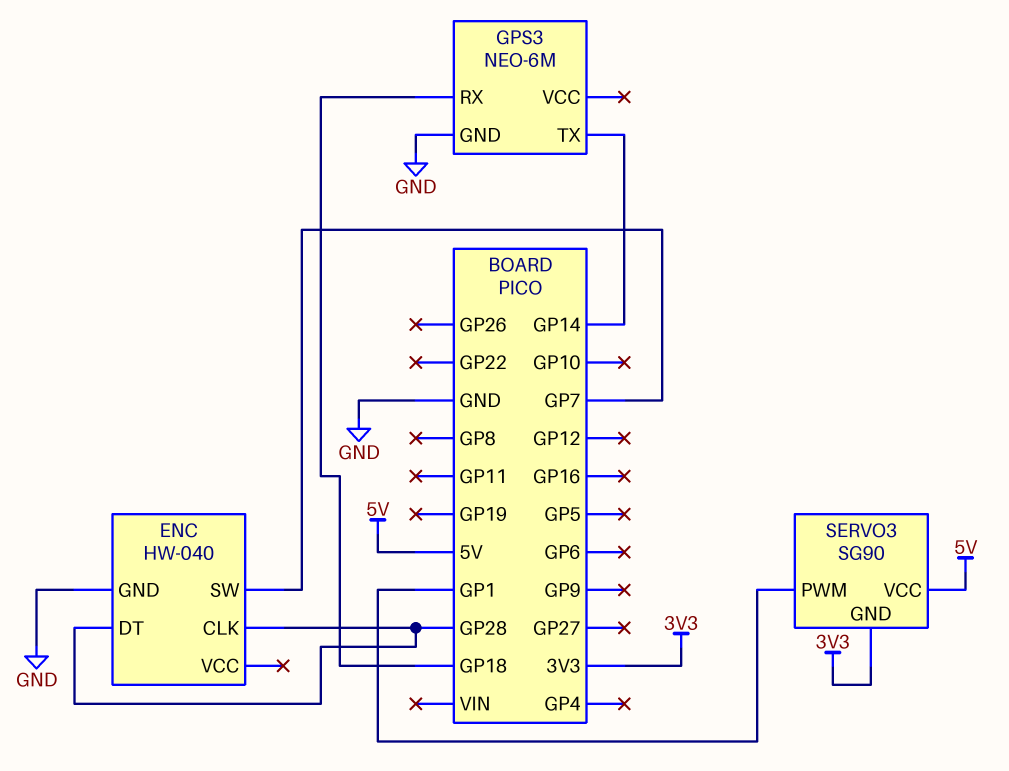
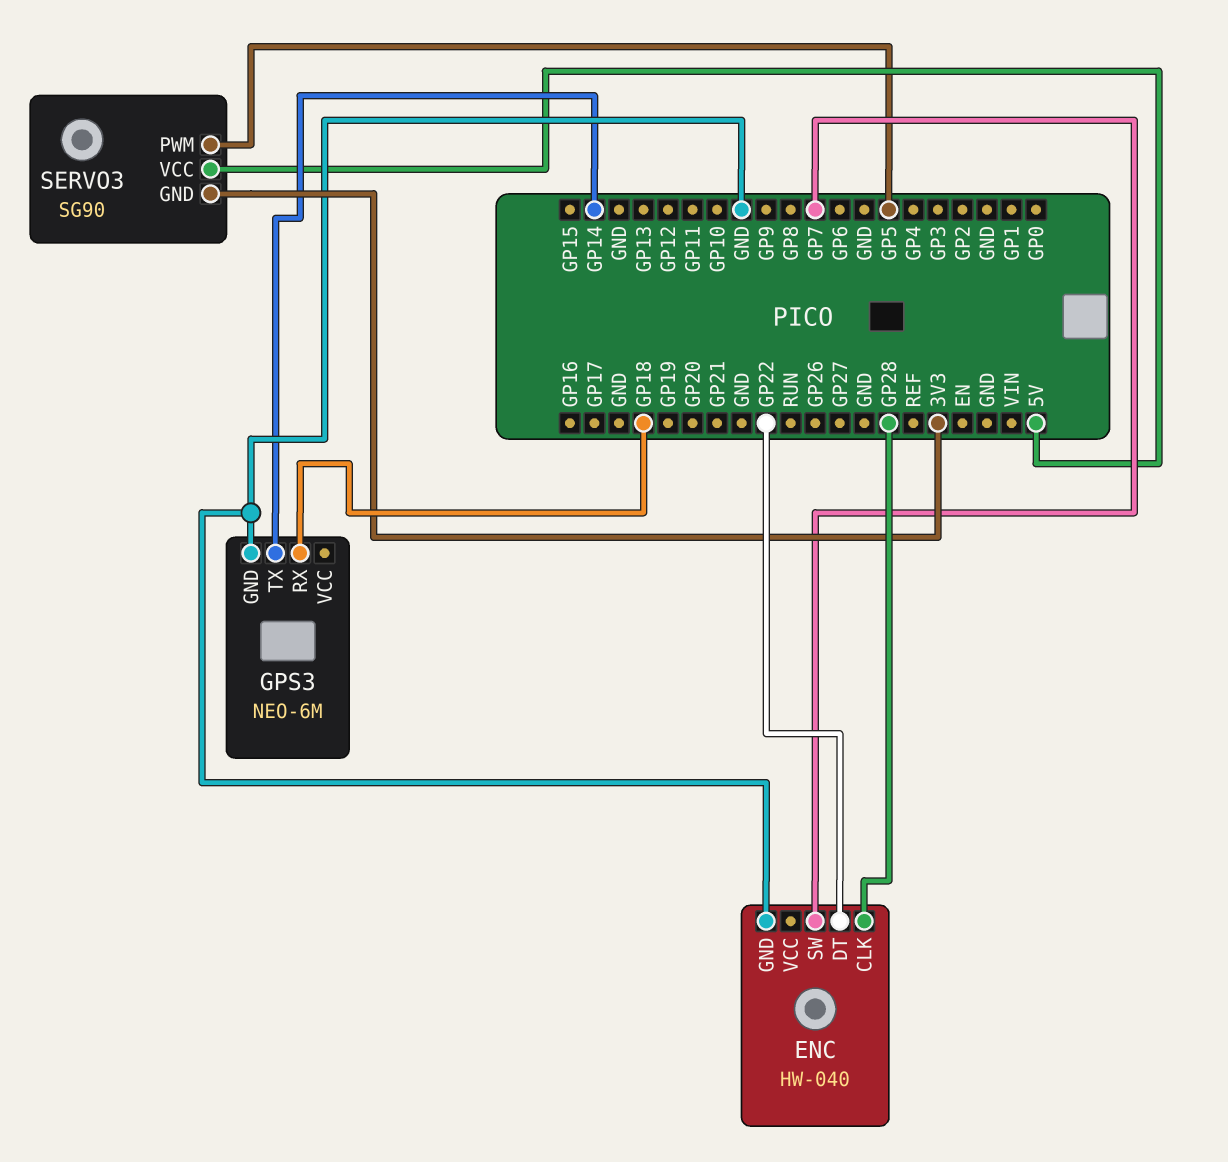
ENC pin DT: GP28 -> GP22
SERVO3 pin PWM: GP1 -> GP5

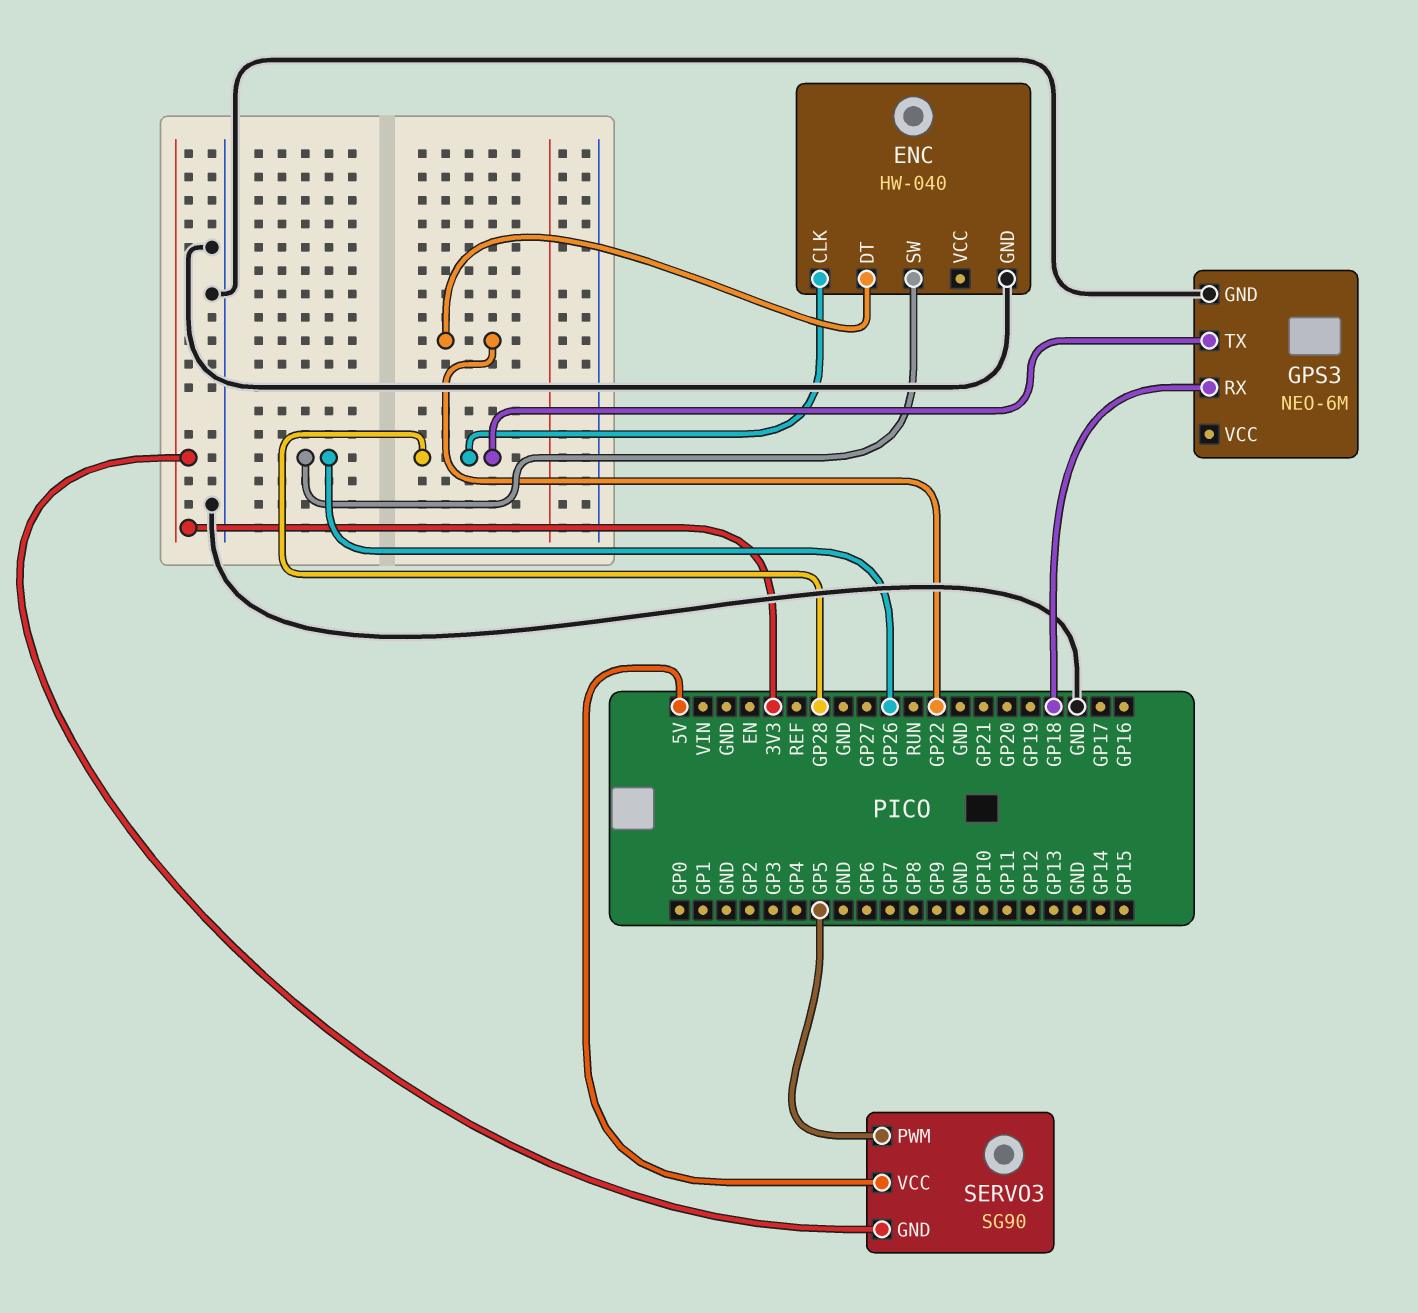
ENC pin SW: GP7 -> GP26
GPS3 pin TX: GP14 -> GP28

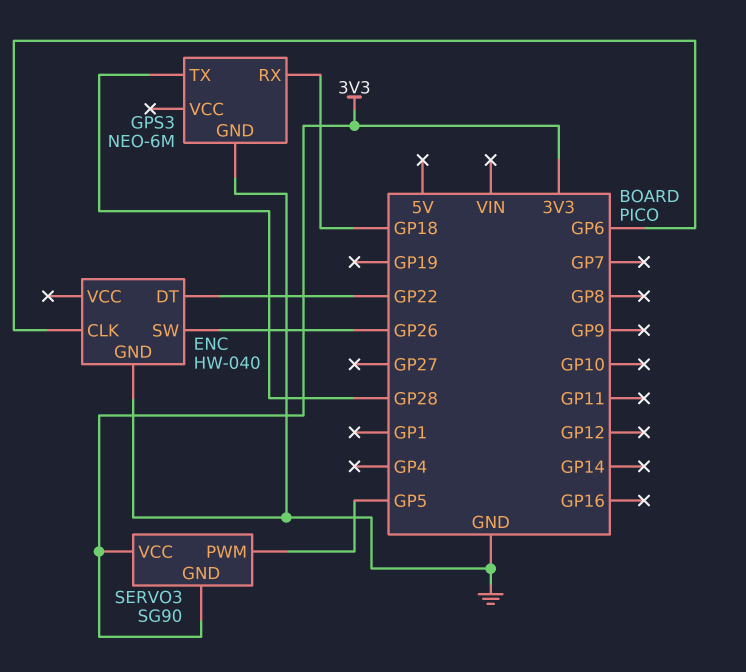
ENC pin CLK: GP28 -> GP6
SERVO3 pin VCC: 5V -> 3V3

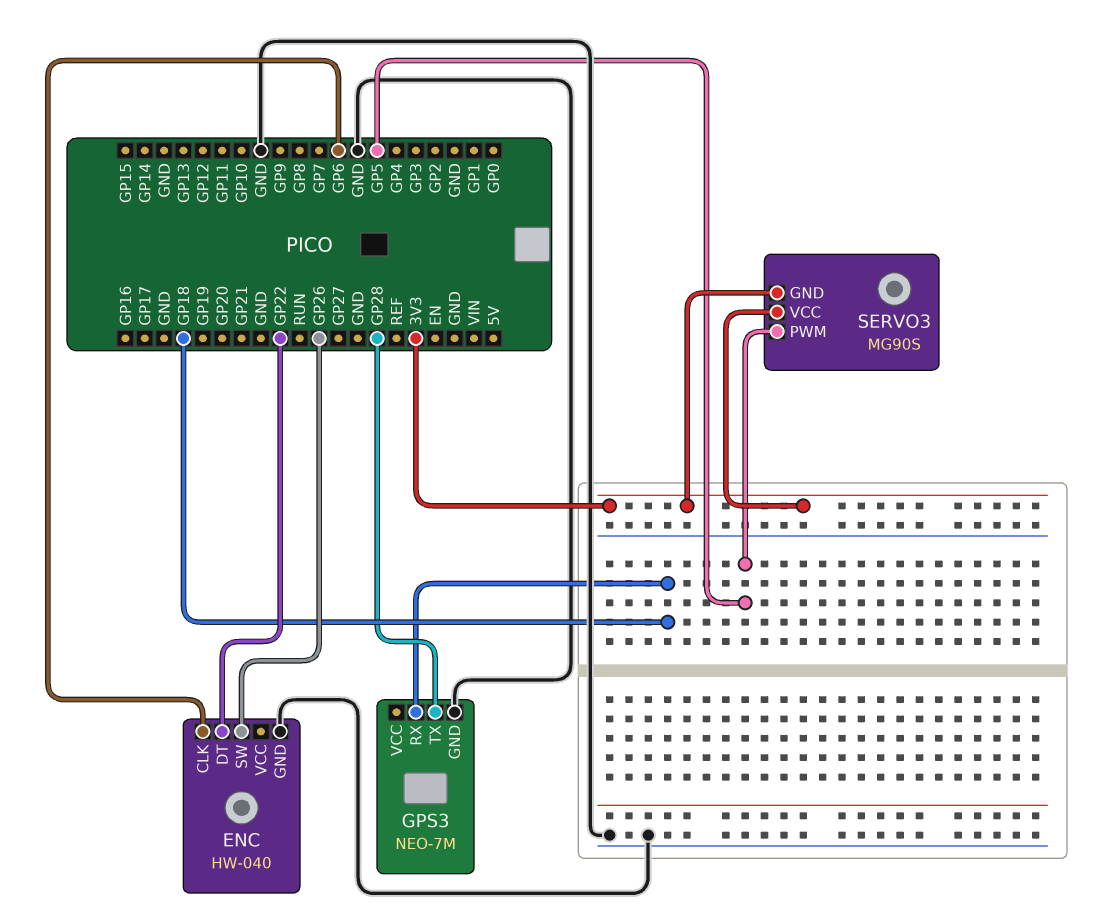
GPS3: NEO-6M -> NEO-7M
SERVO3: SG90 -> MG90S

